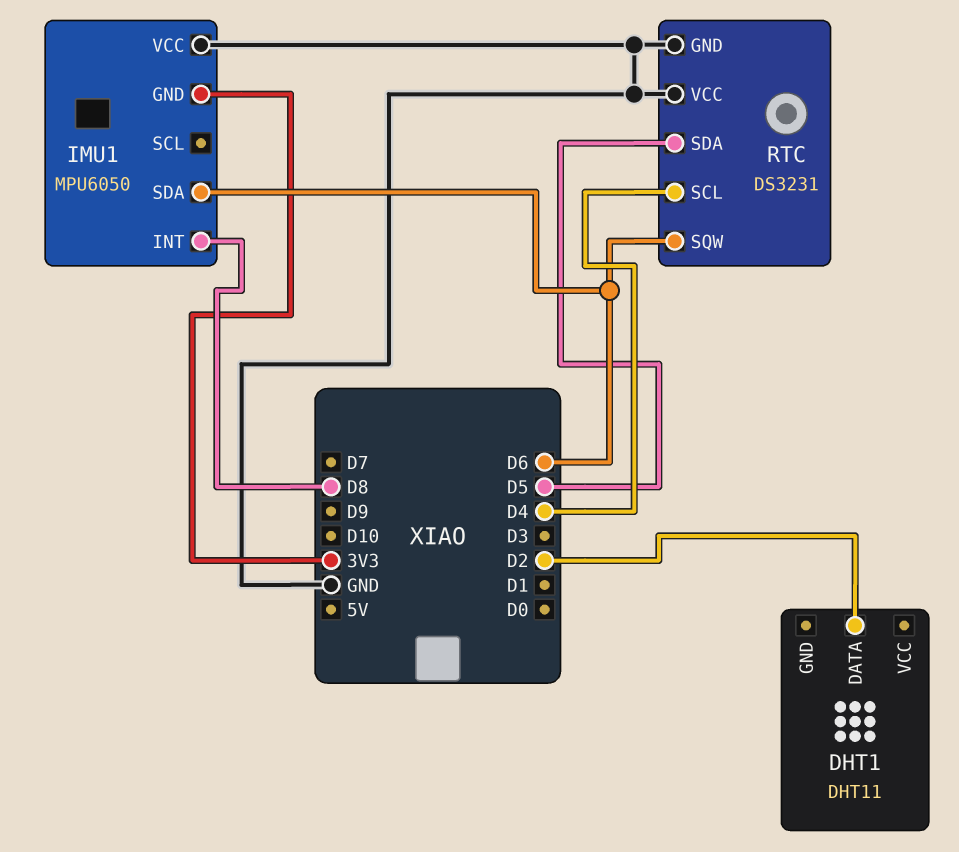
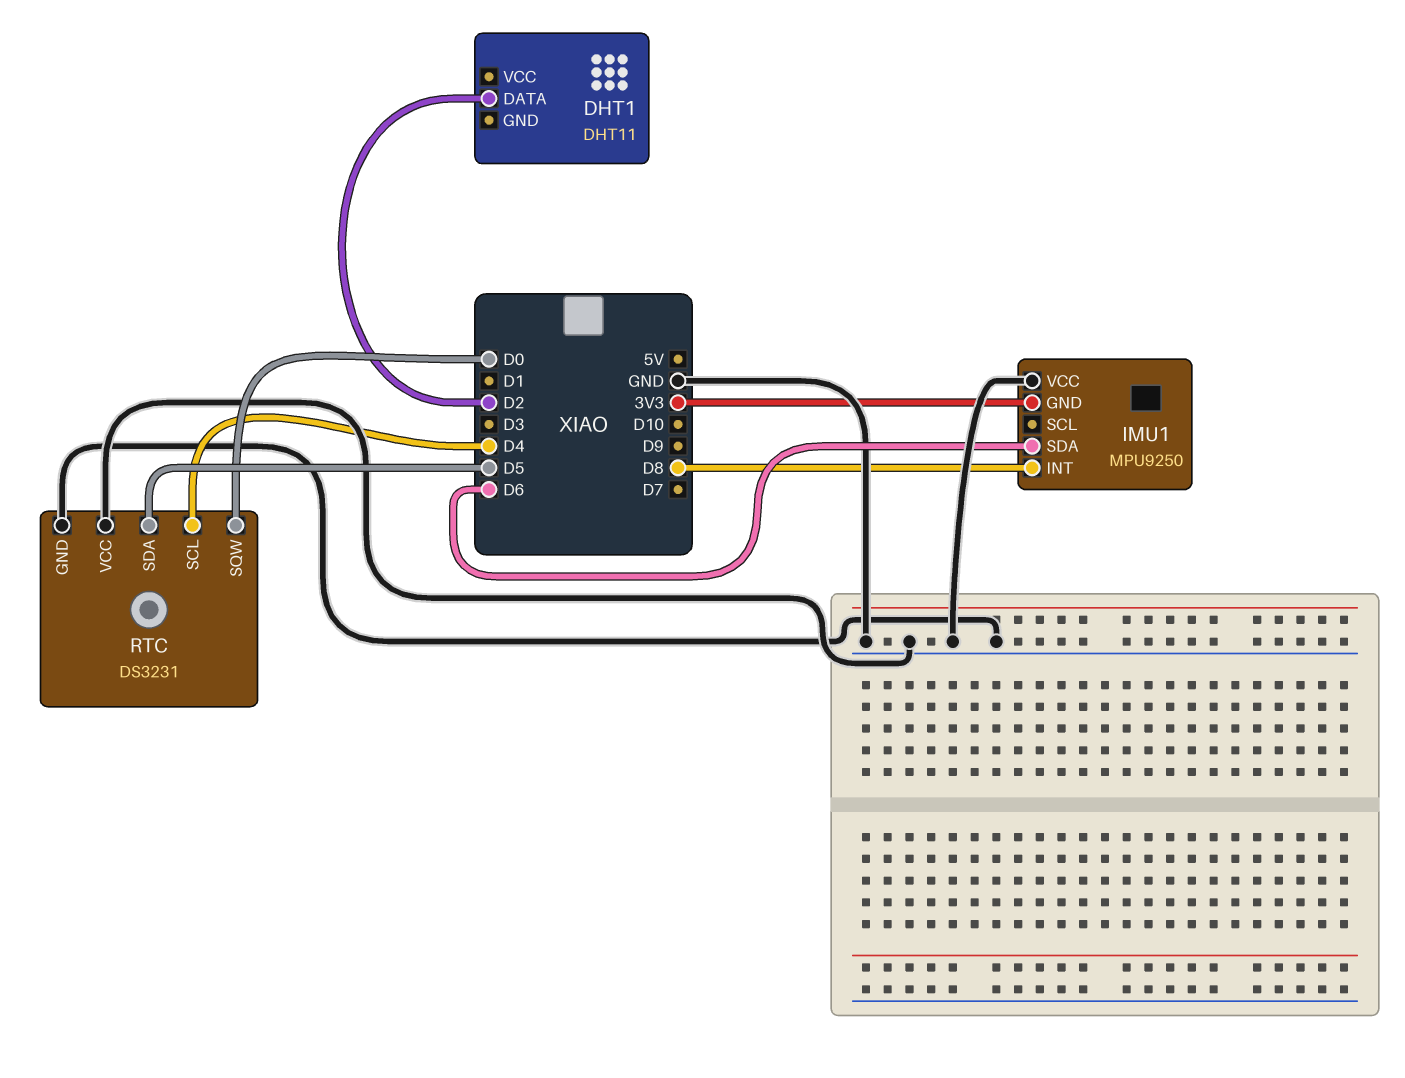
IMU1: MPU6050 -> MPU9250
RTC pin SQW: D6 -> D0

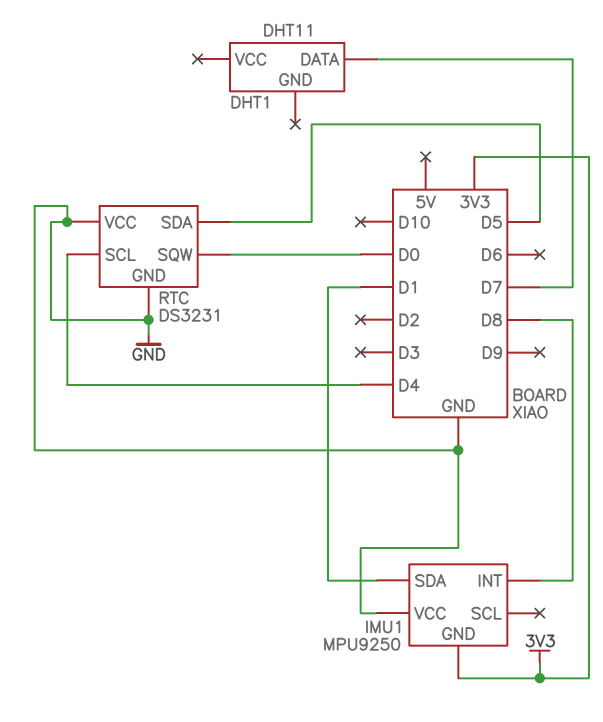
DHT1 pin DATA: D2 -> D7
IMU1 pin SDA: D6 -> D1

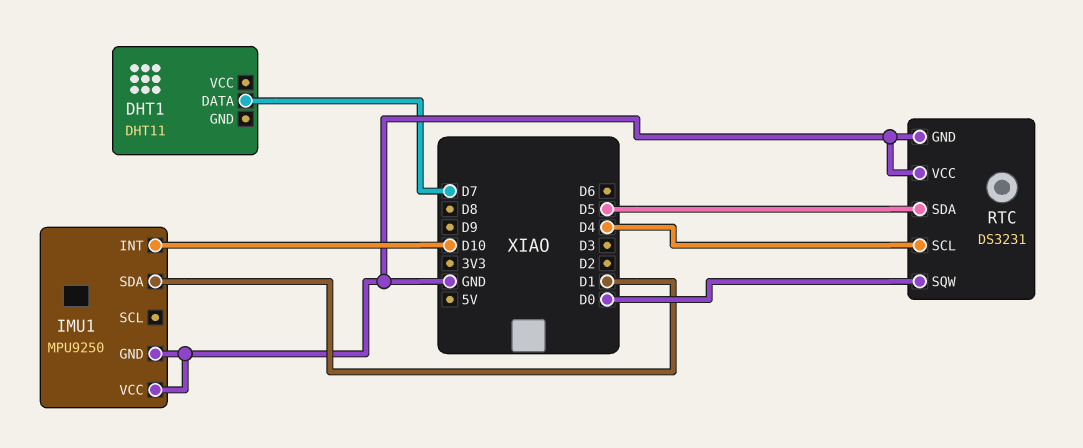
IMU1 pin GND: 3V3 -> GND
IMU1 pin INT: D8 -> D10

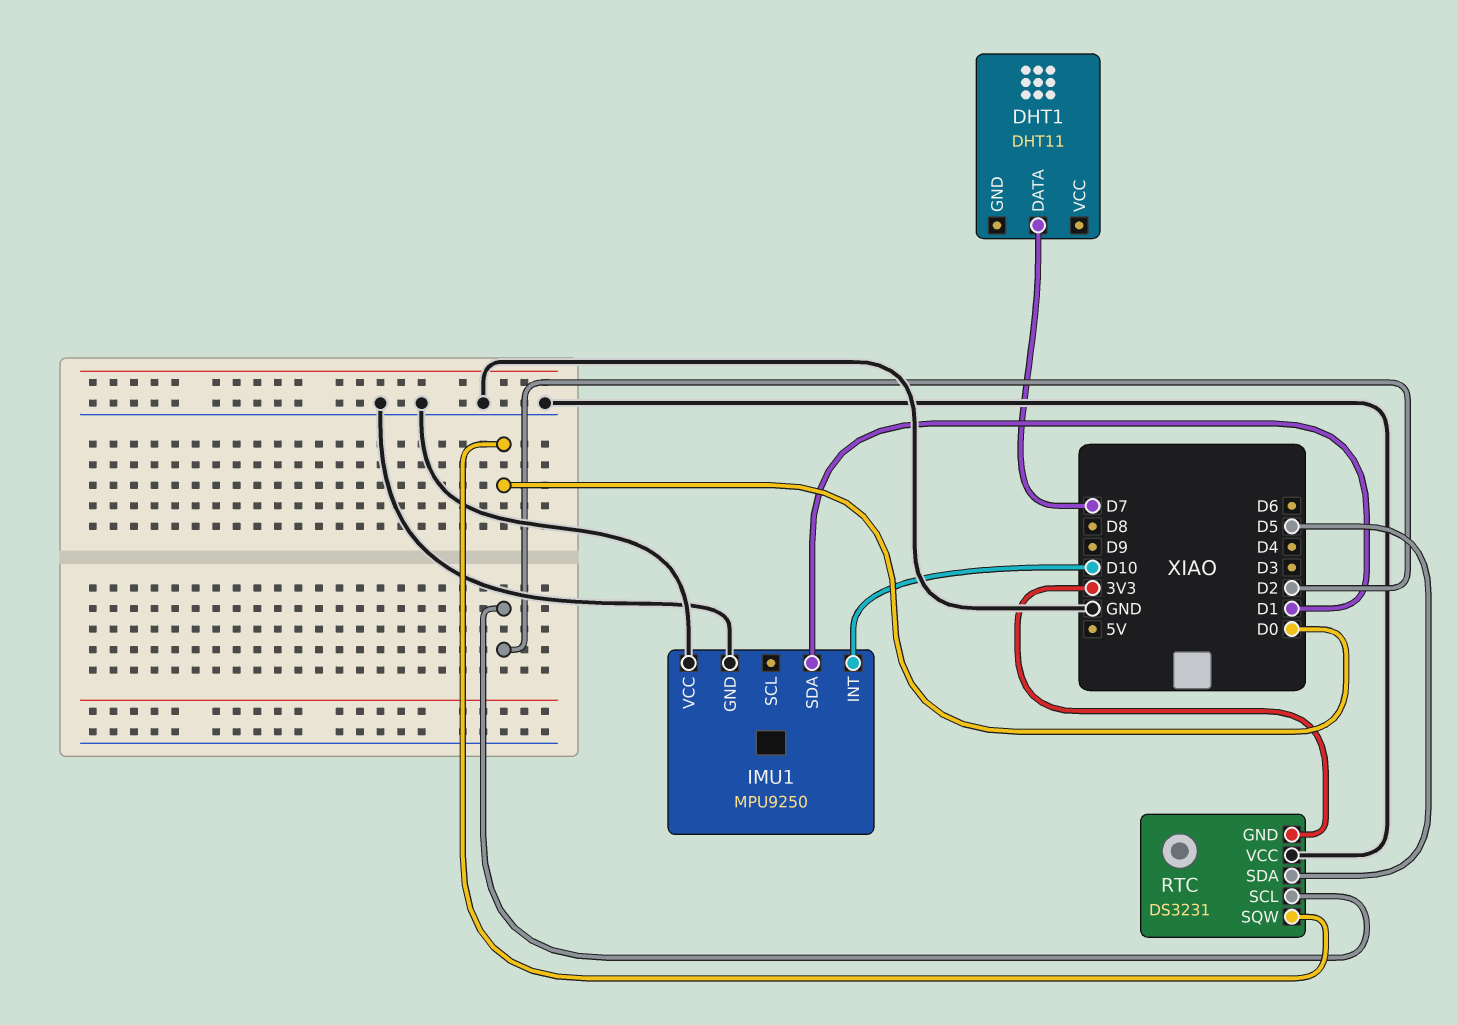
RTC pin GND: GND -> 3V3
RTC pin SCL: D4 -> D2

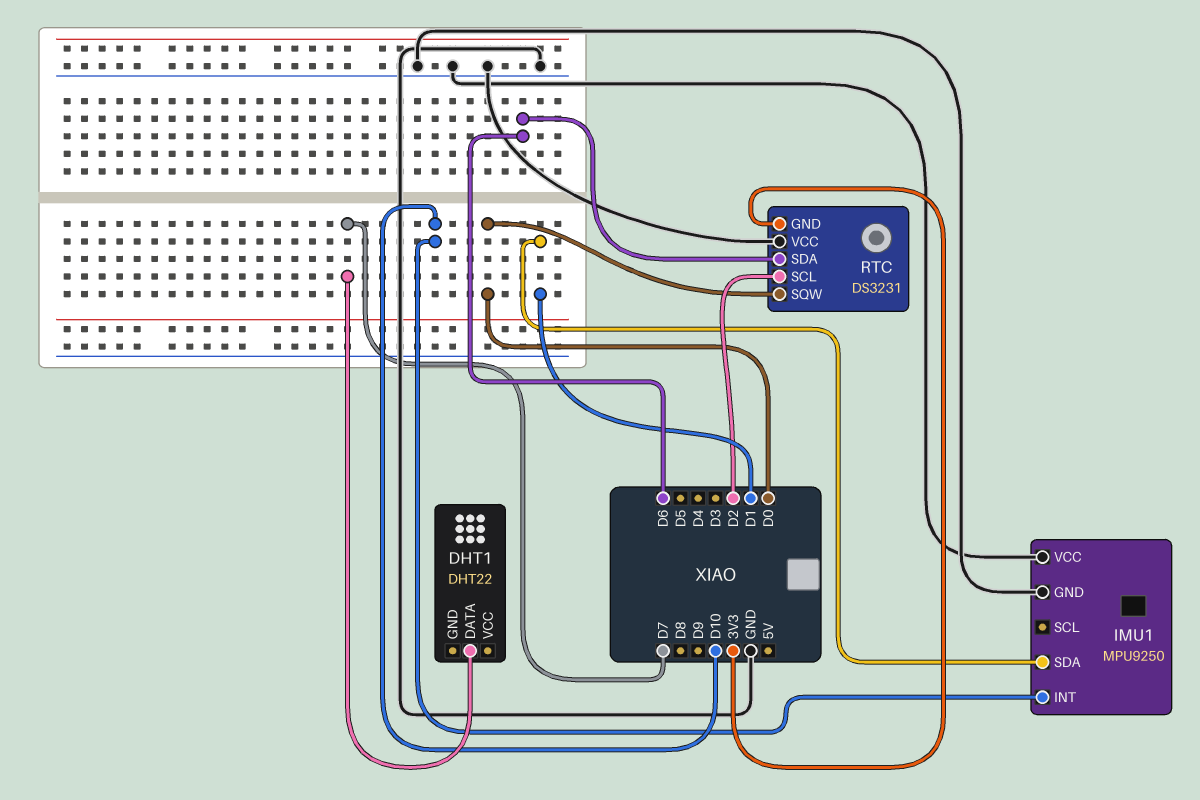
DHT1: DHT11 -> DHT22
RTC pin SDA: D5 -> D6

